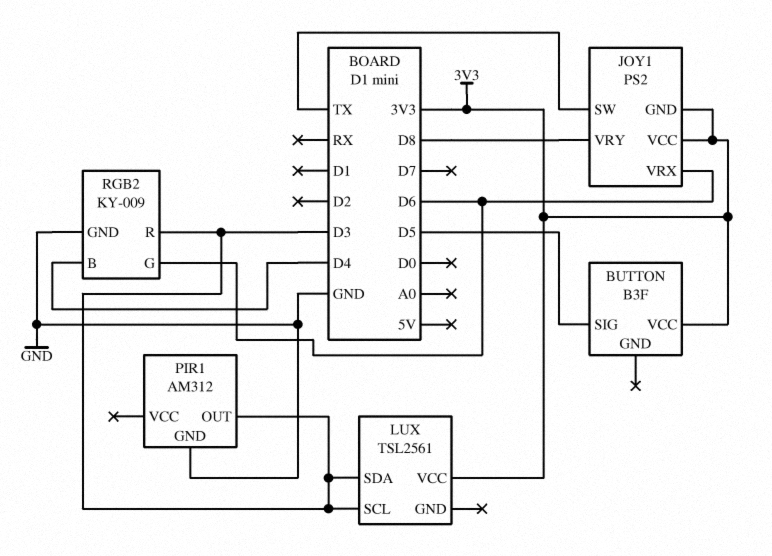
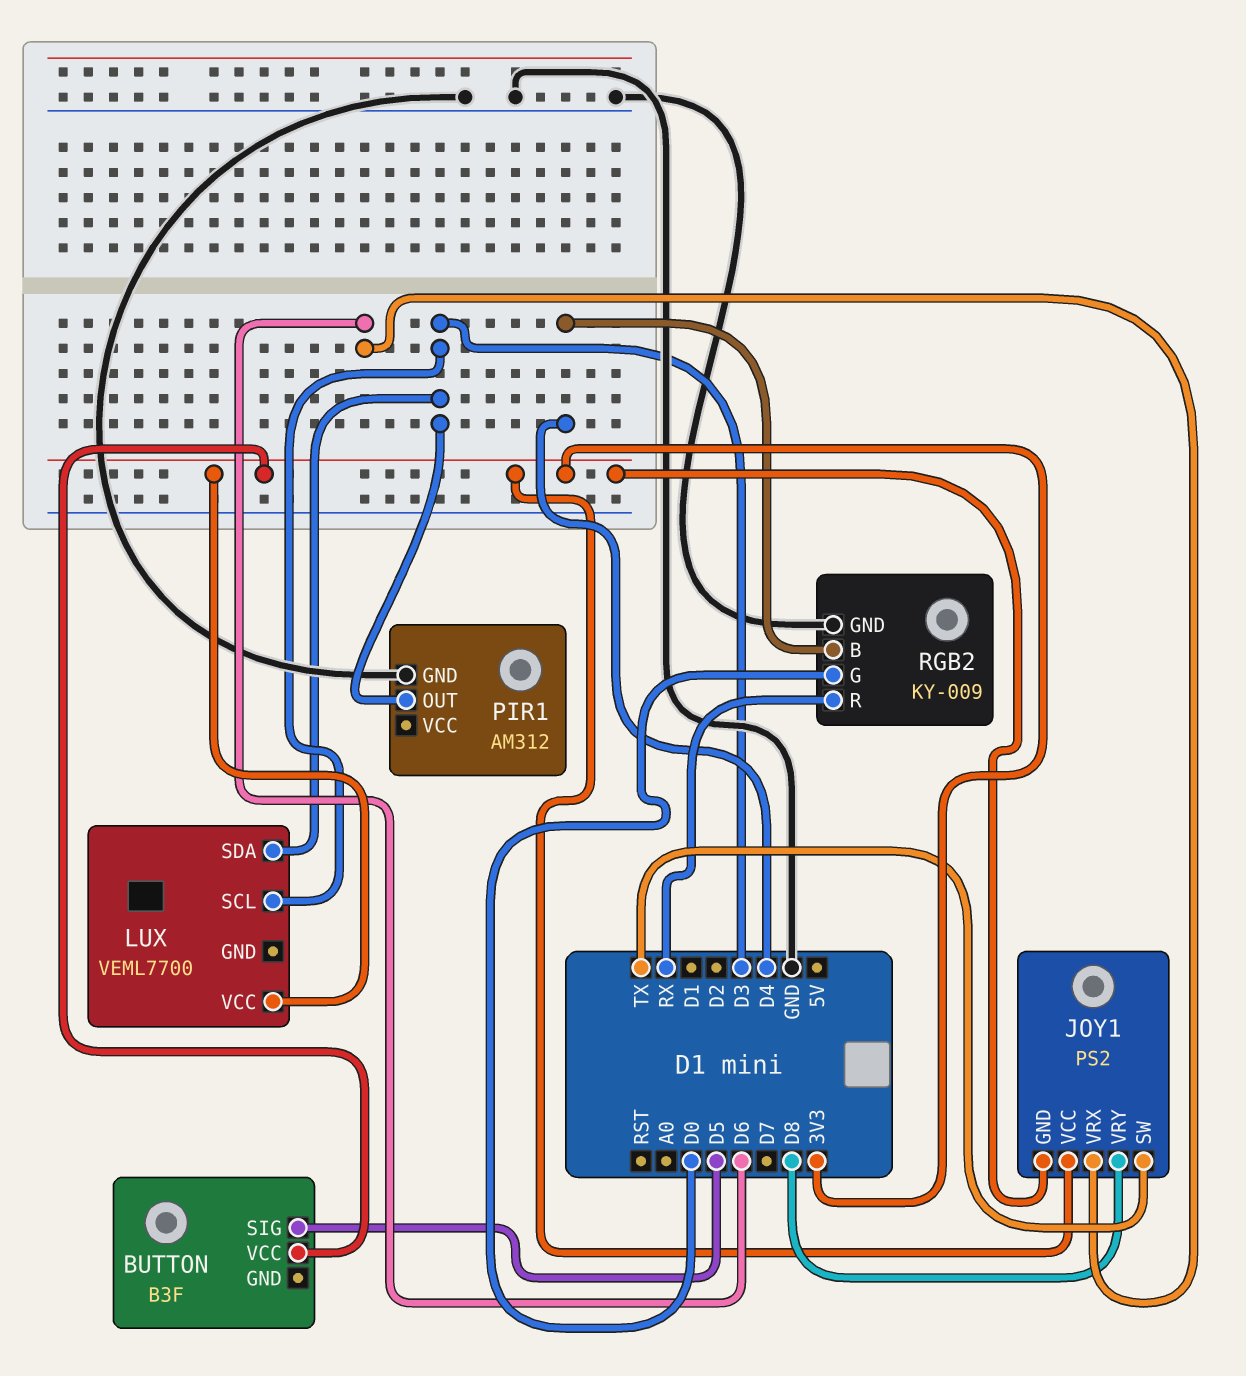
LUX: TSL2561 -> VEML7700
RGB2 pin G: D6 -> D0
RGB2 pin R: D3 -> RX

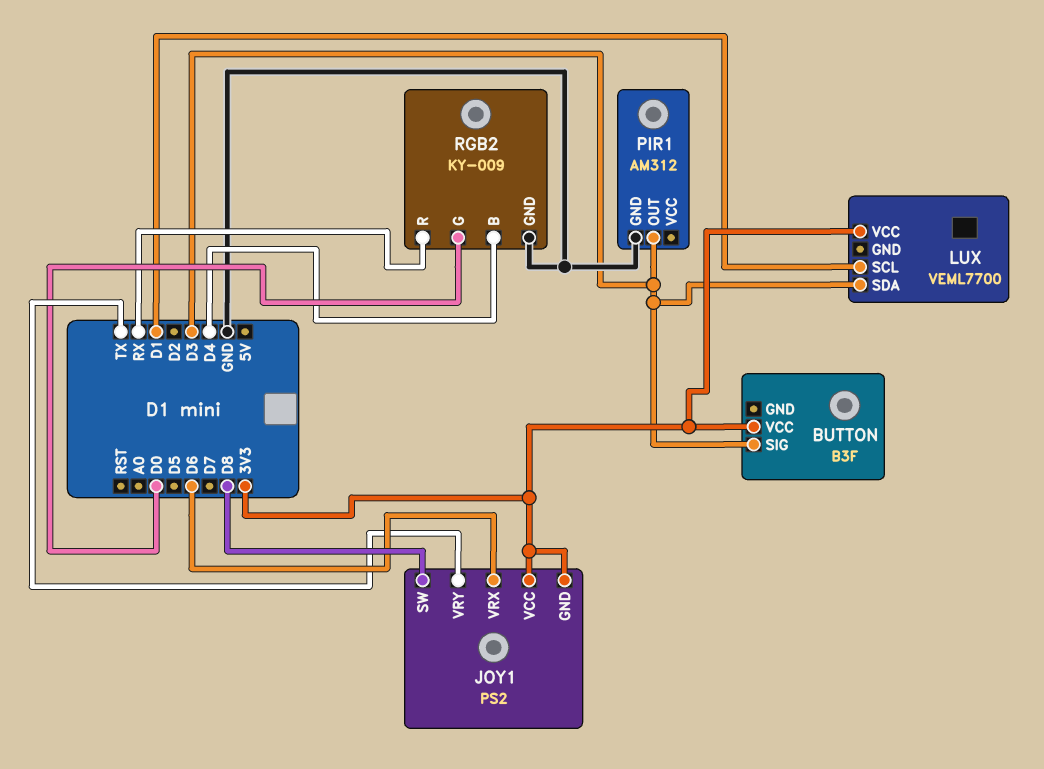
BUTTON pin SIG: D5 -> D3
JOY1 pin SW: TX -> D8
JOY1 pin VRY: D8 -> TX
LUX pin SCL: D3 -> D1

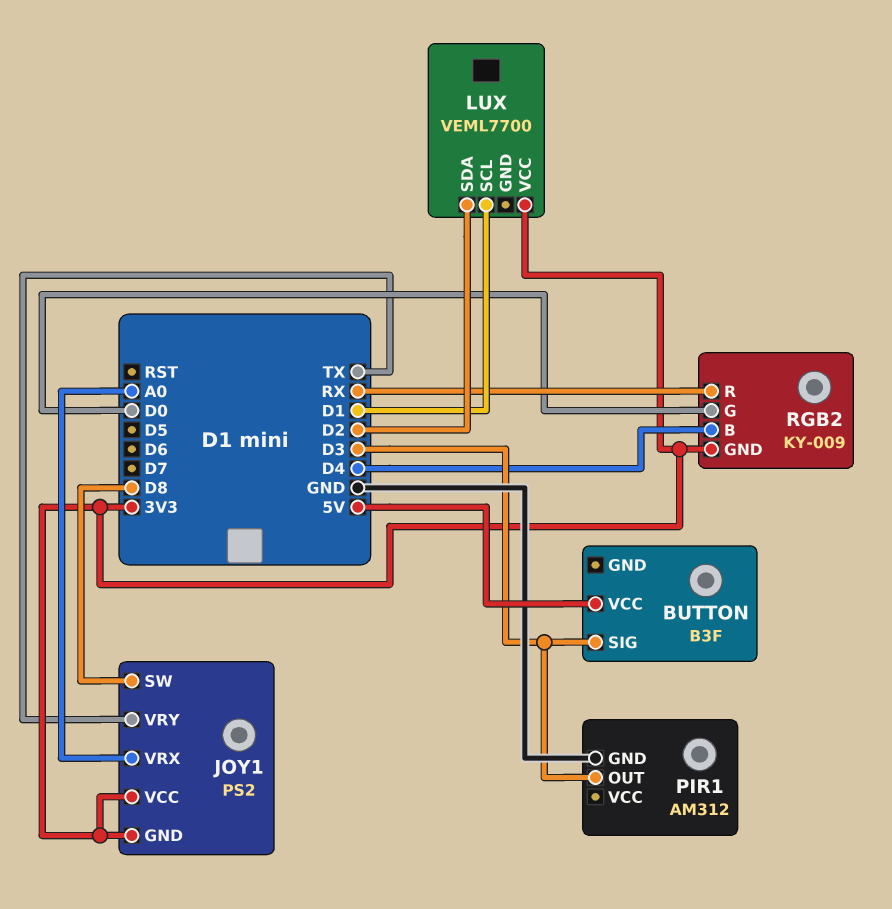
BUTTON pin VCC: 3V3 -> 5V
JOY1 pin VRX: D6 -> A0
LUX pin SDA: D3 -> D2
RGB2 pin GND: GND -> 3V3

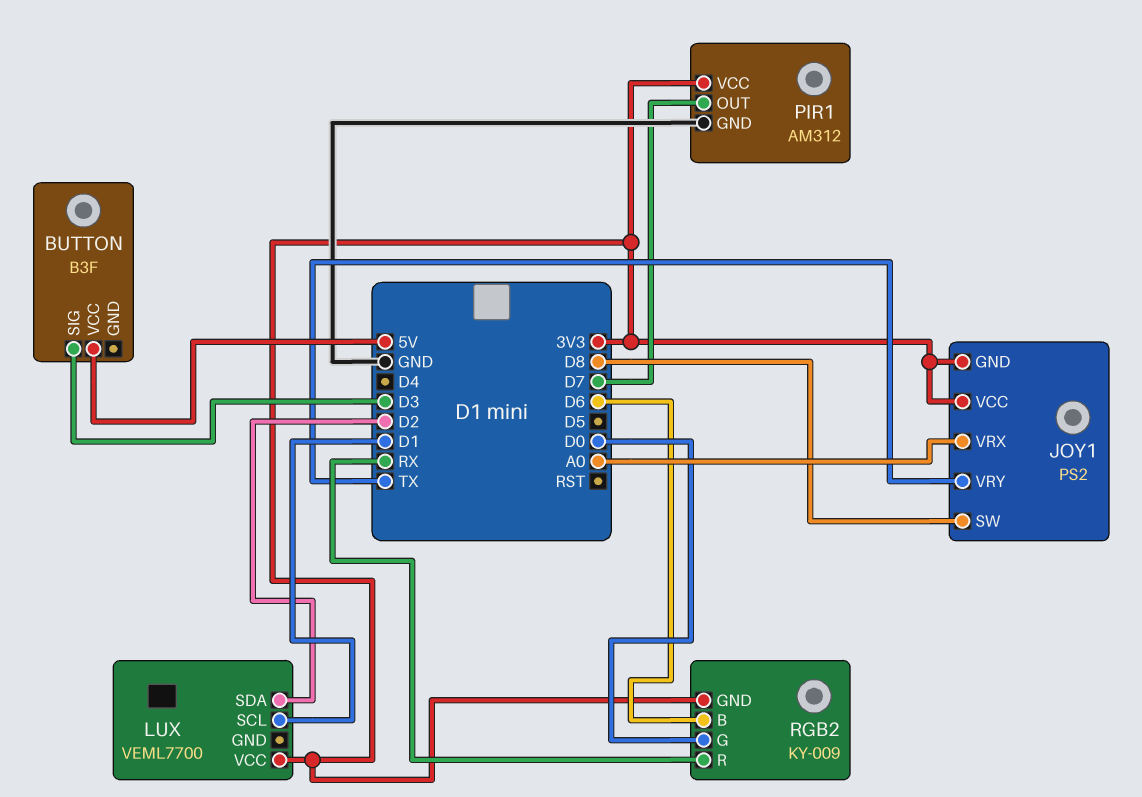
PIR1 pin OUT: D3 -> D7
PIR1 pin VCC: none -> 3V3
RGB2 pin B: D4 -> D6

